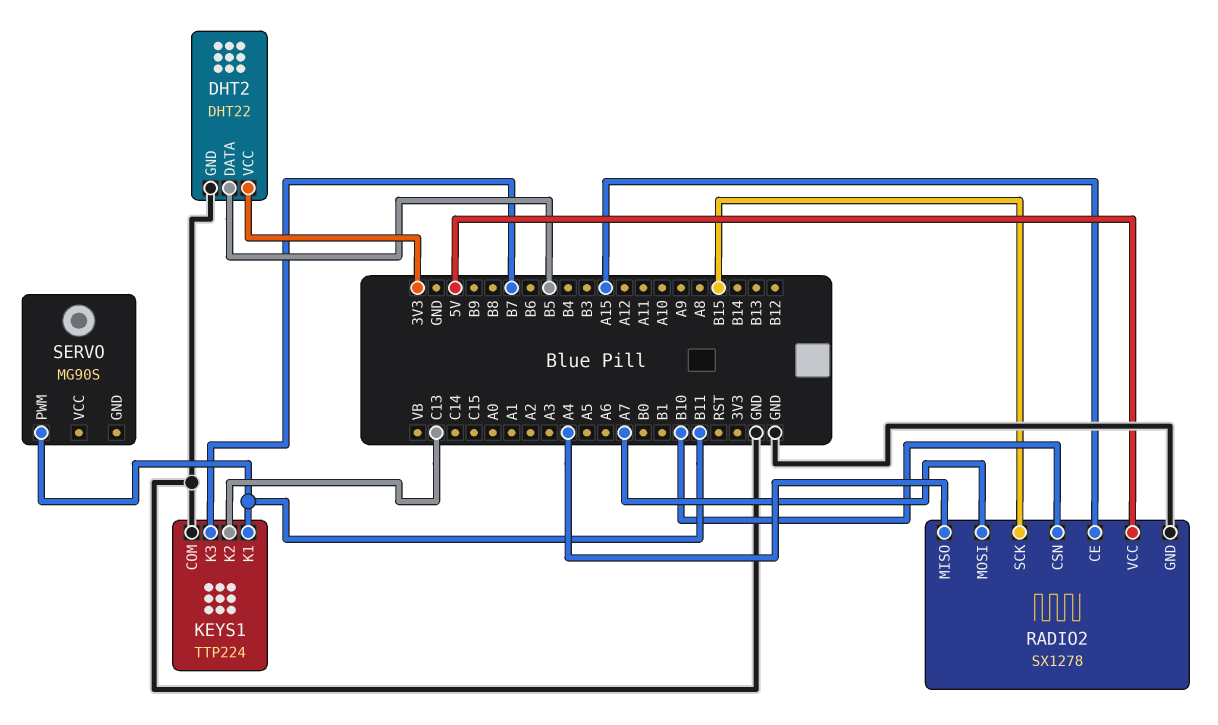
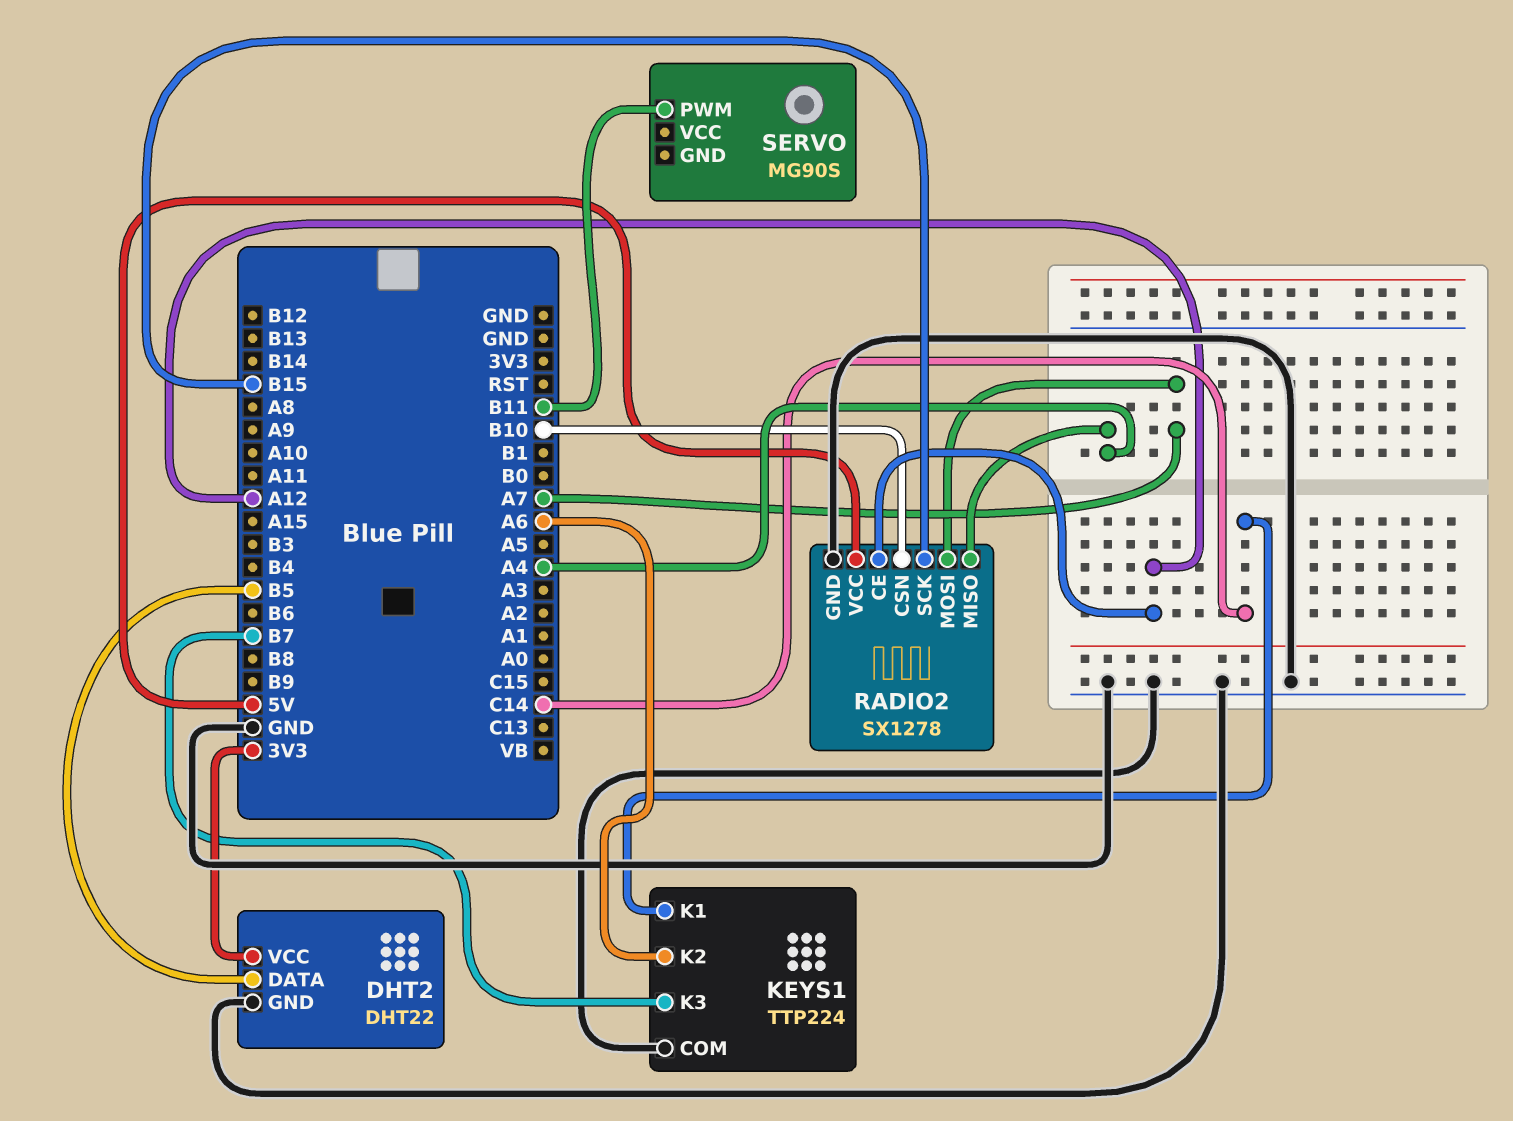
KEYS1 pin K1: B11 -> C14
KEYS1 pin K2: C13 -> A6
RADIO2 pin CE: A15 -> A12

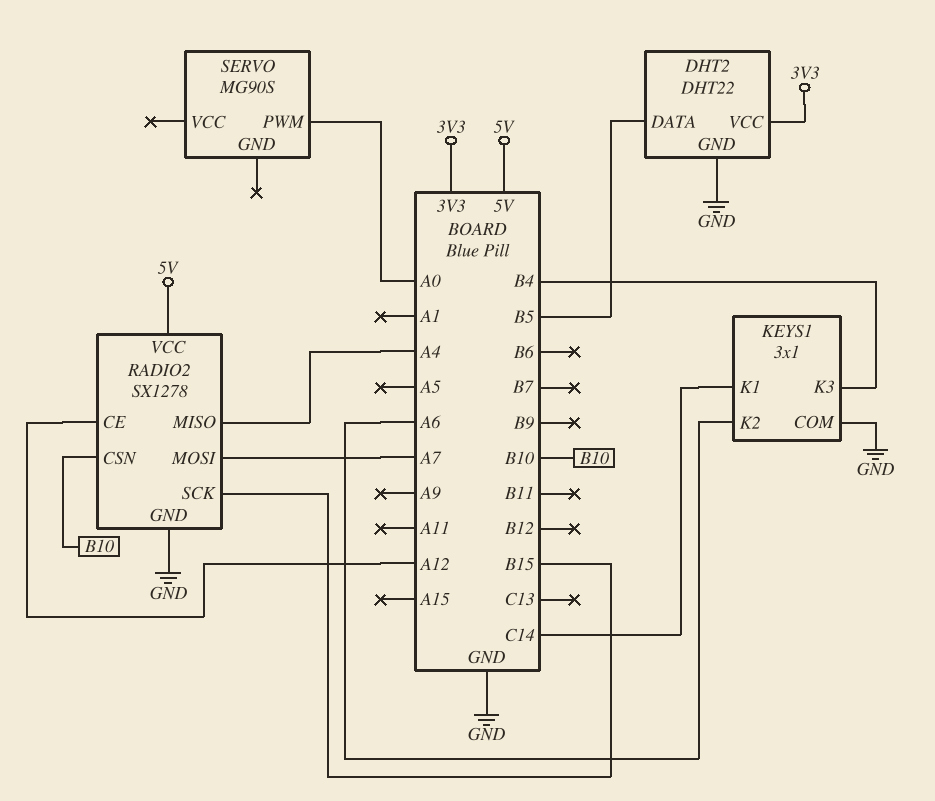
KEYS1: TTP224 -> 3x1
KEYS1 pin K3: B7 -> B4
SERVO pin PWM: B11 -> A0

